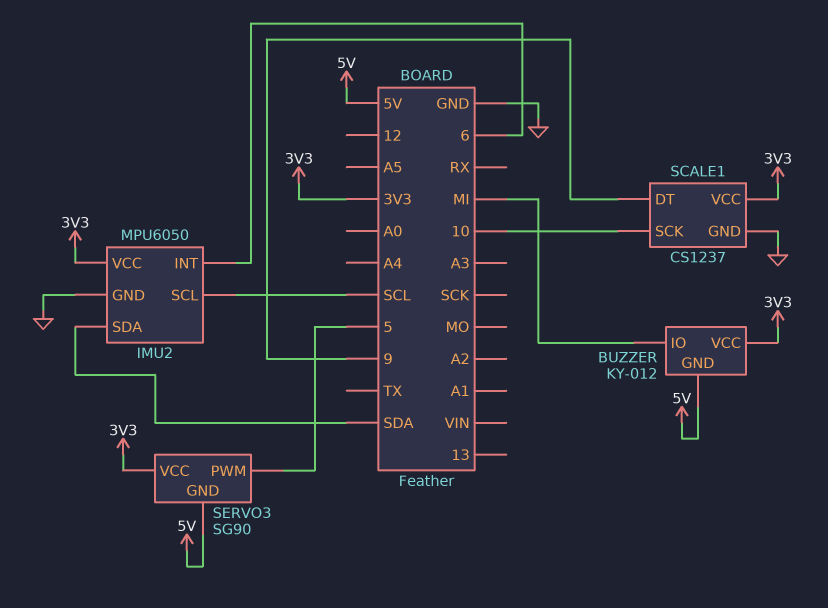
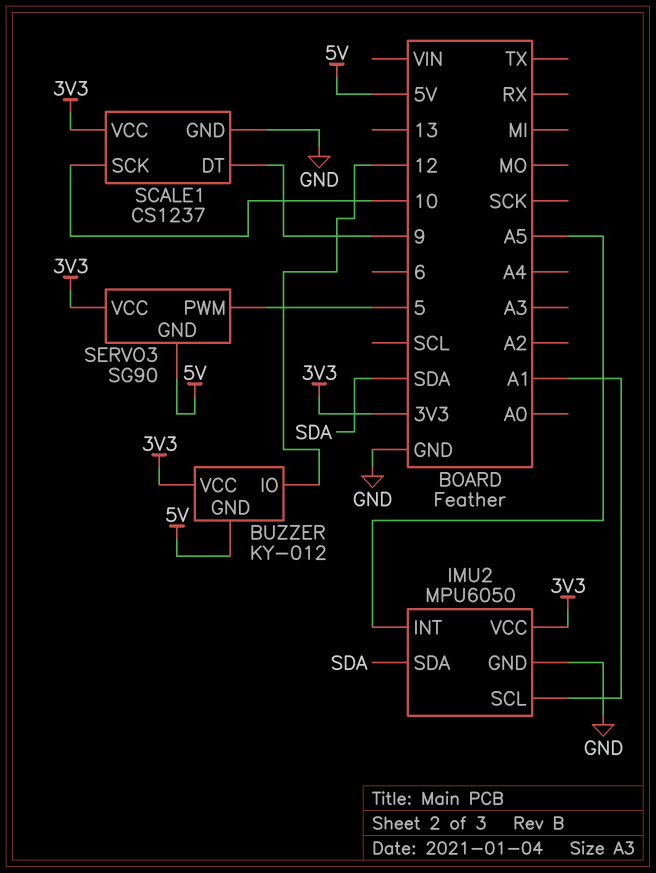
BUZZER pin IO: MI -> 12
IMU2 pin INT: 6 -> A5
IMU2 pin SCL: SCL -> A1

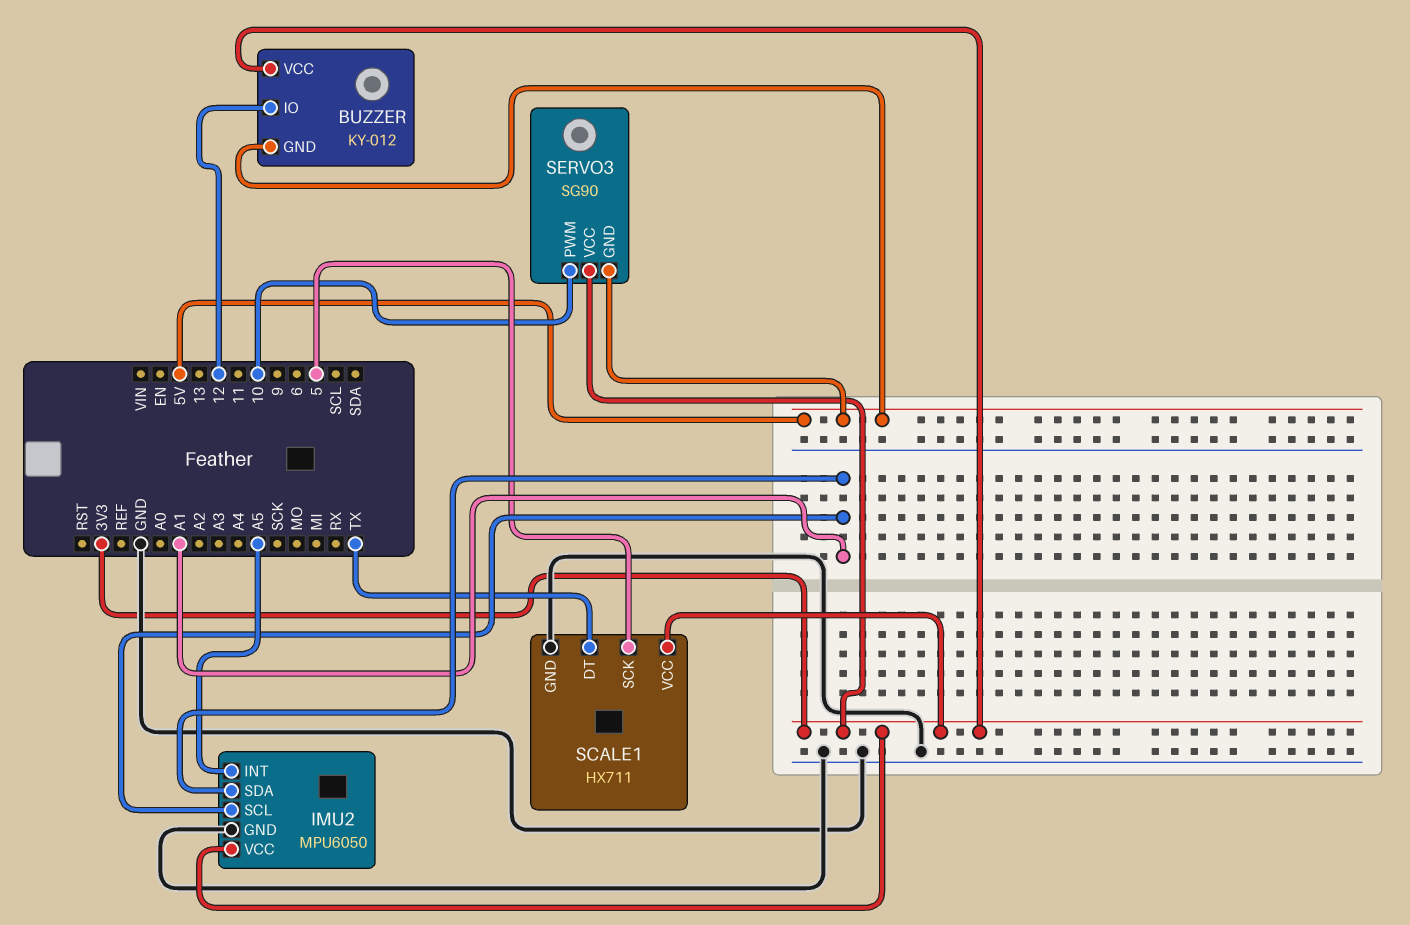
IMU2 pin SDA: SDA -> A1
SCALE1: CS1237 -> HX711
SCALE1 pin DT: 9 -> TX
SCALE1 pin SCK: 10 -> 5
SERVO3 pin PWM: 5 -> 10

